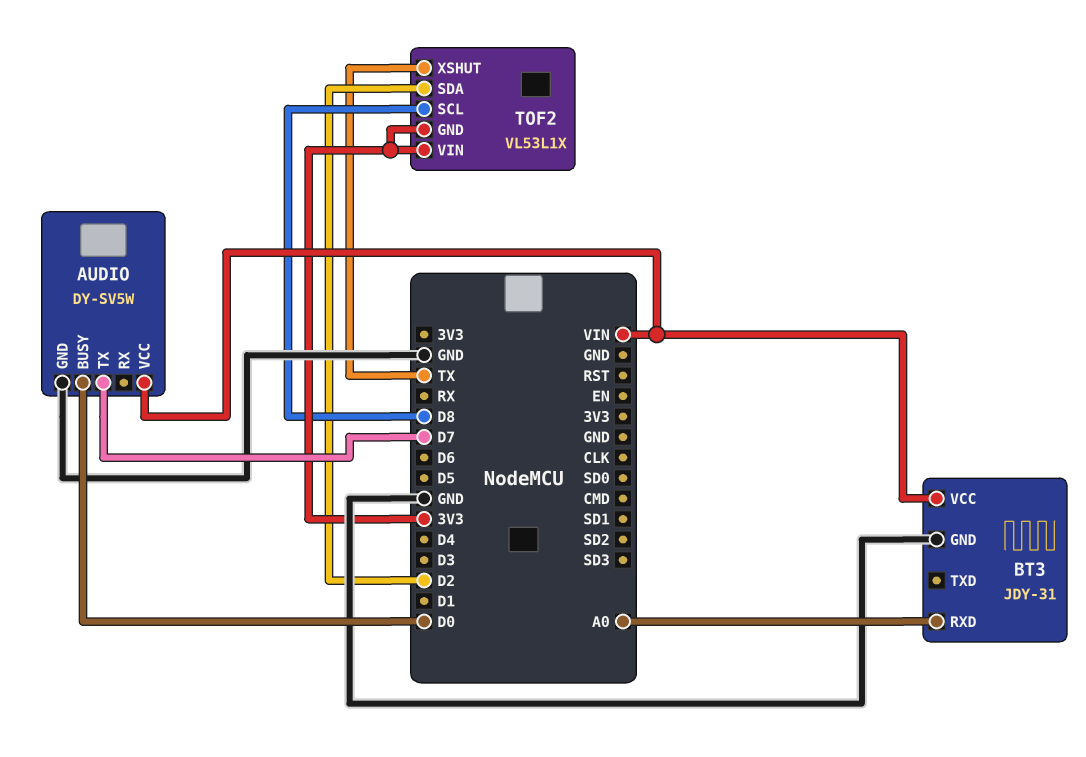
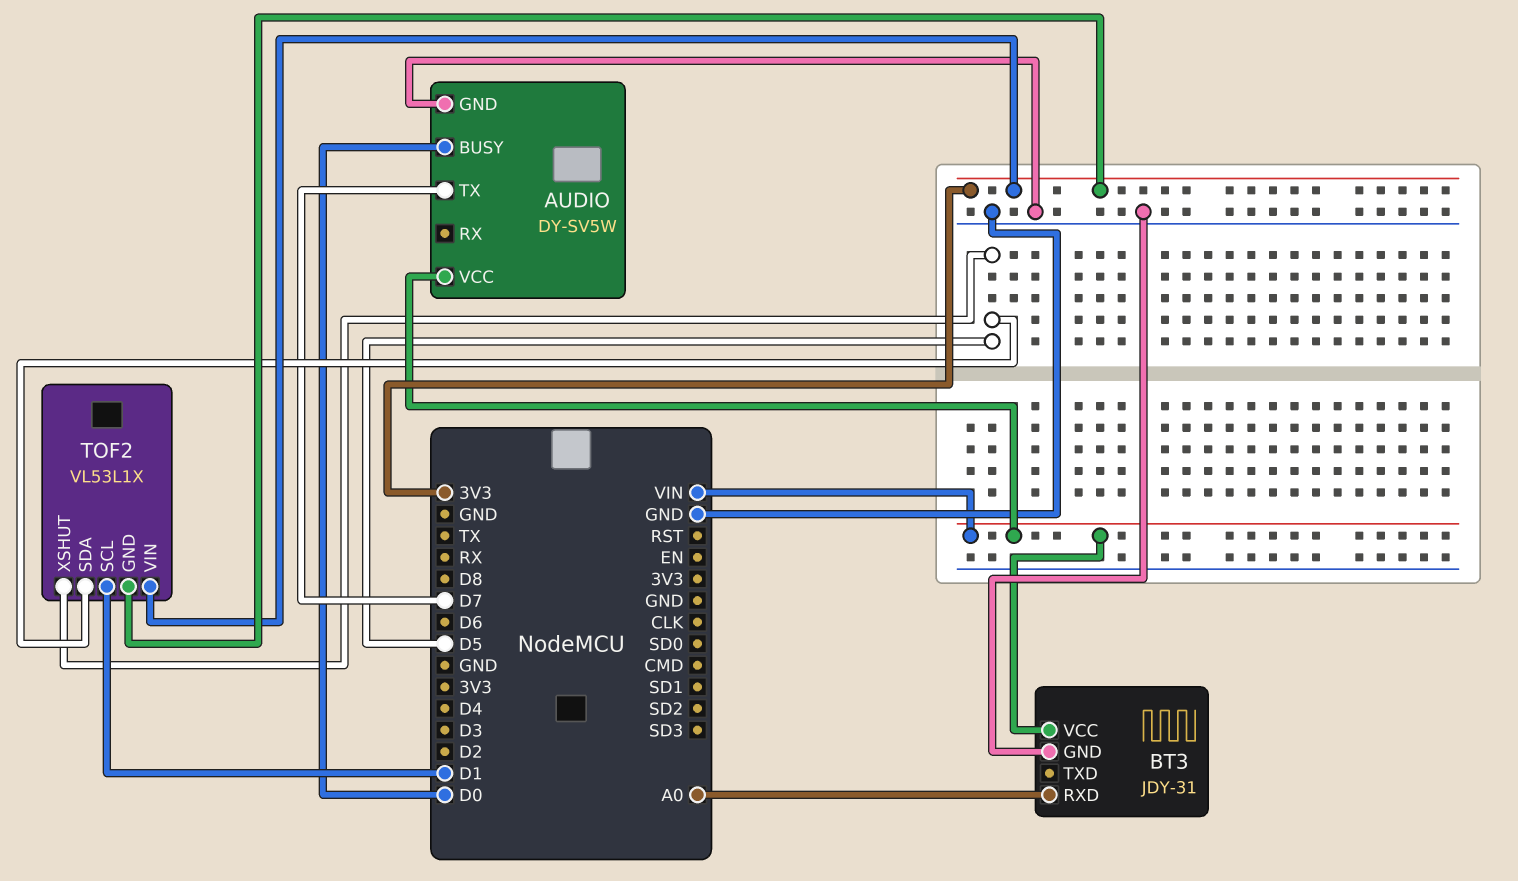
TOF2 pin SCL: D8 -> D1
TOF2 pin SDA: D2 -> D5
TOF2 pin XSHUT: TX -> D5

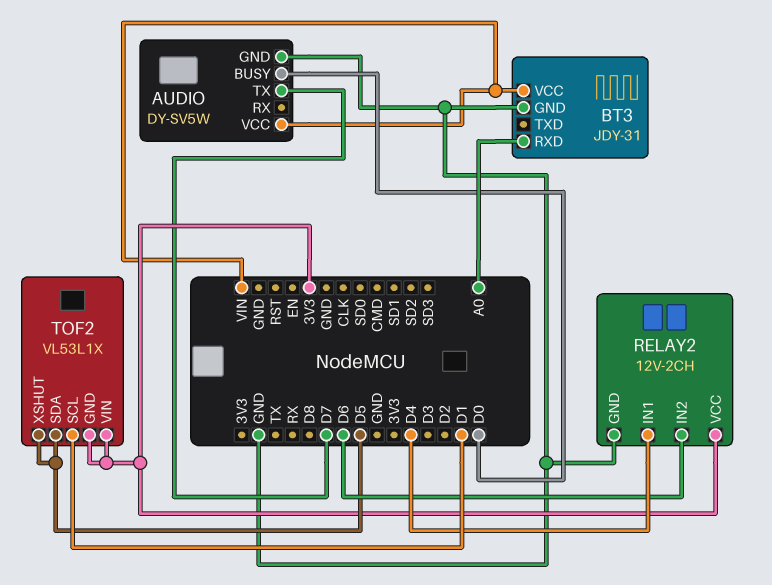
RELAY2: none -> 12V-2CH
RELAY2 pin GND: none -> GND
RELAY2 pin IN1: none -> D4
RELAY2 pin IN2: none -> D6
RELAY2 pin VCC: none -> 3V3

